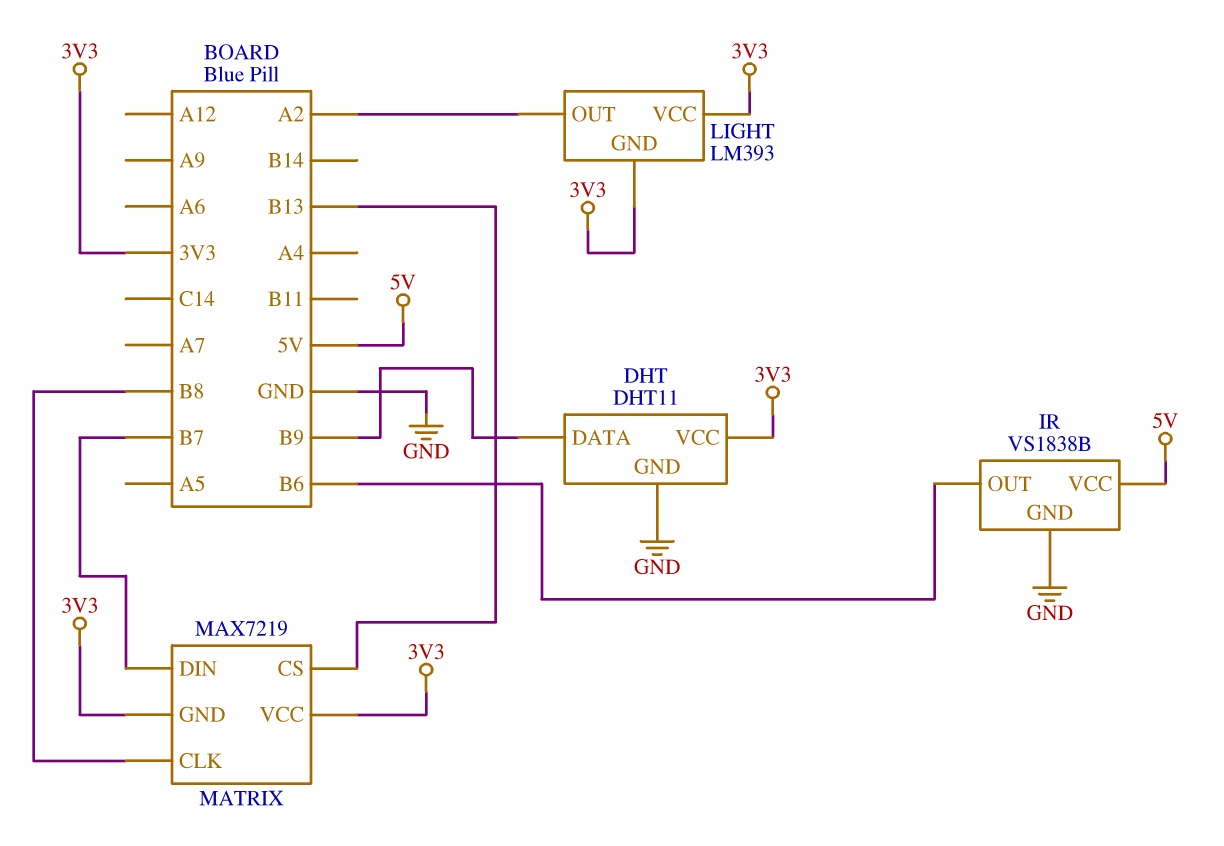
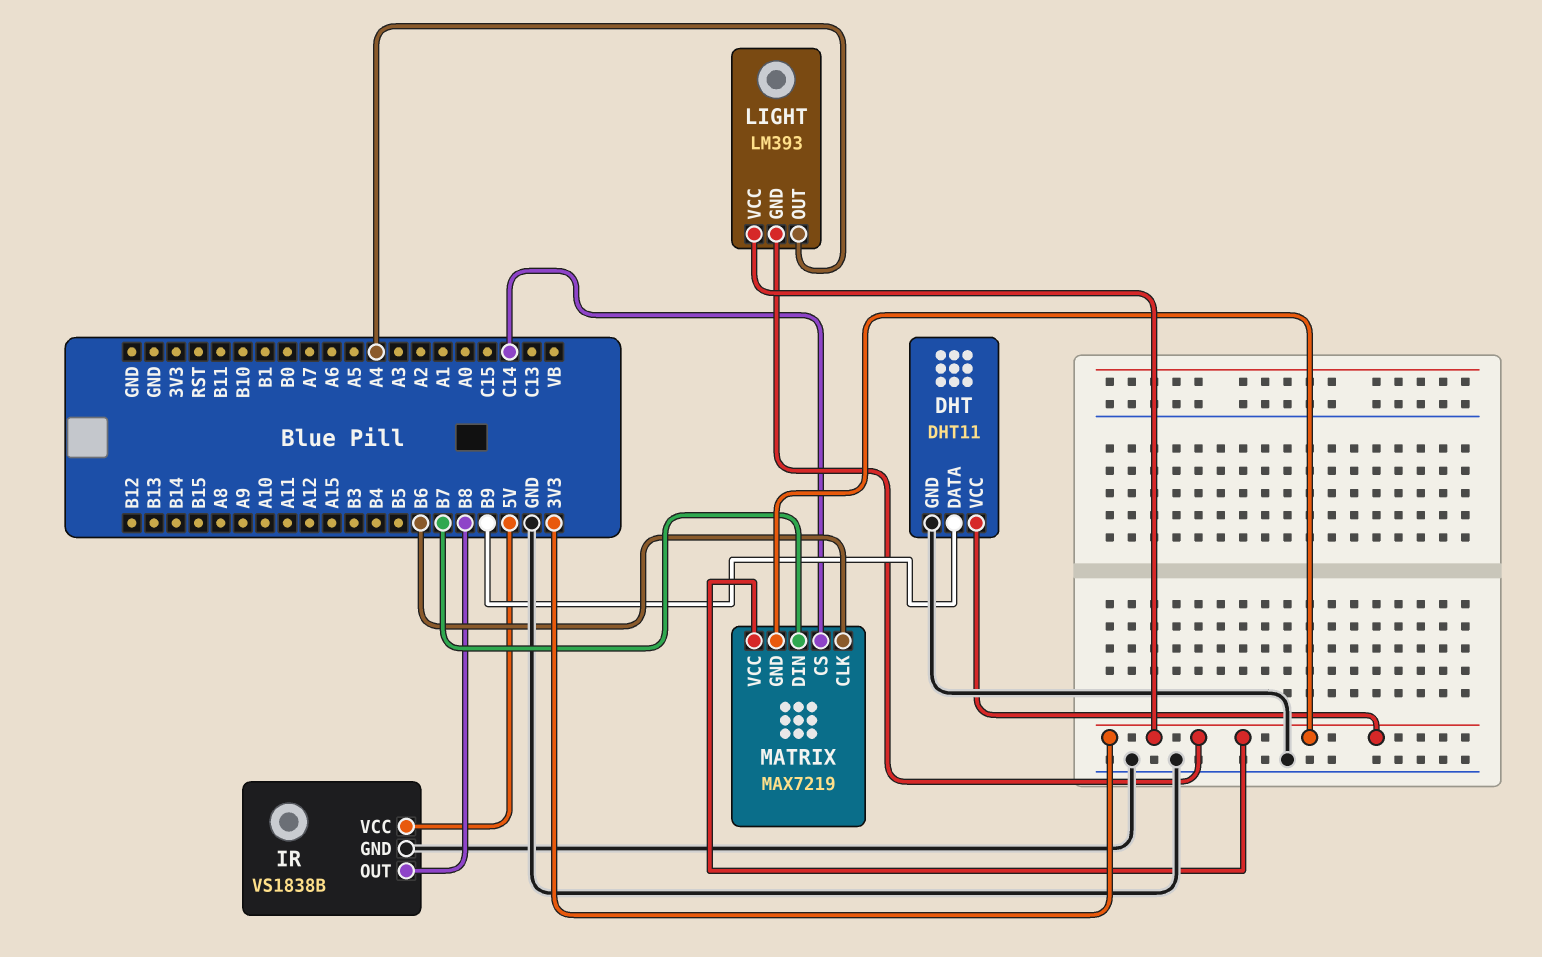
IR pin OUT: B6 -> B8
LIGHT pin OUT: A2 -> A4
MATRIX pin CLK: B8 -> B6
MATRIX pin CS: B13 -> C14

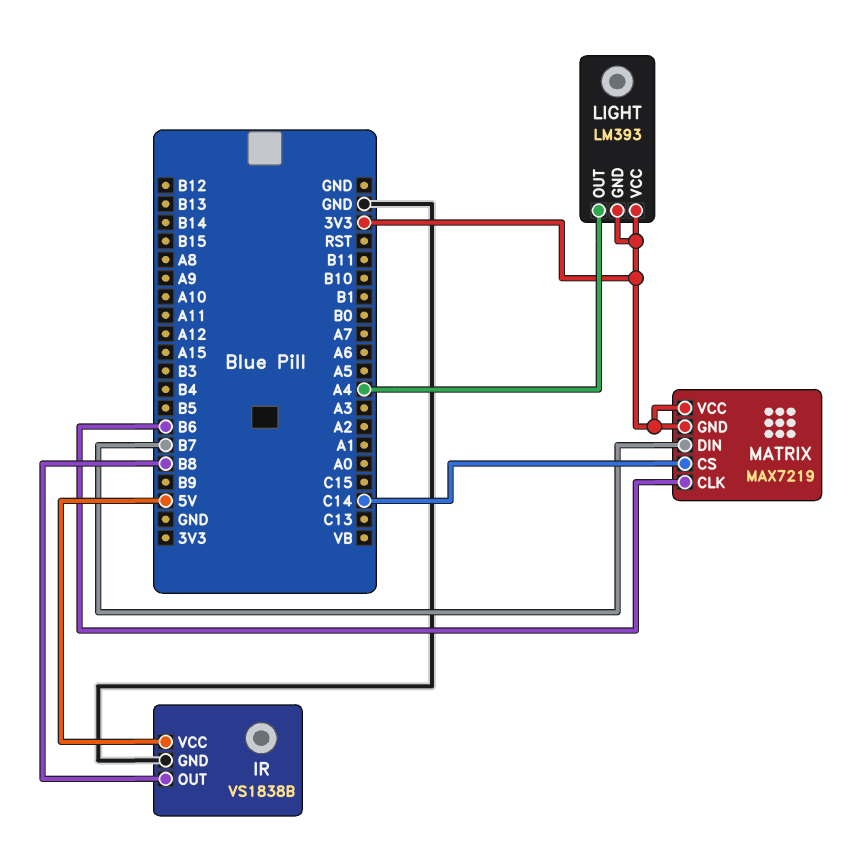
DHT: DHT11 -> none
DHT pin DATA: B9 -> none
DHT pin GND: GND -> none
DHT pin VCC: 3V3 -> none

